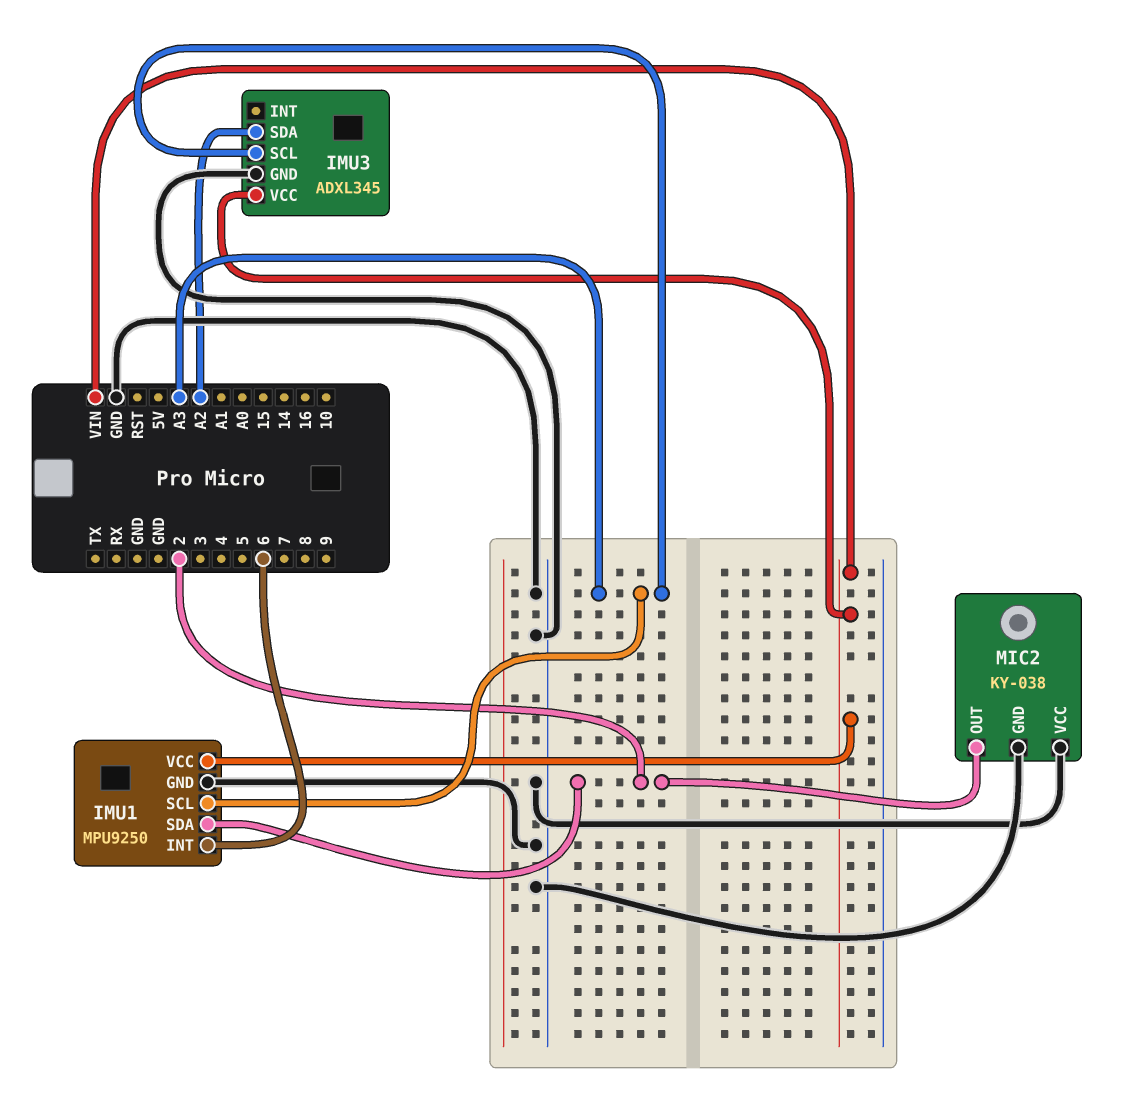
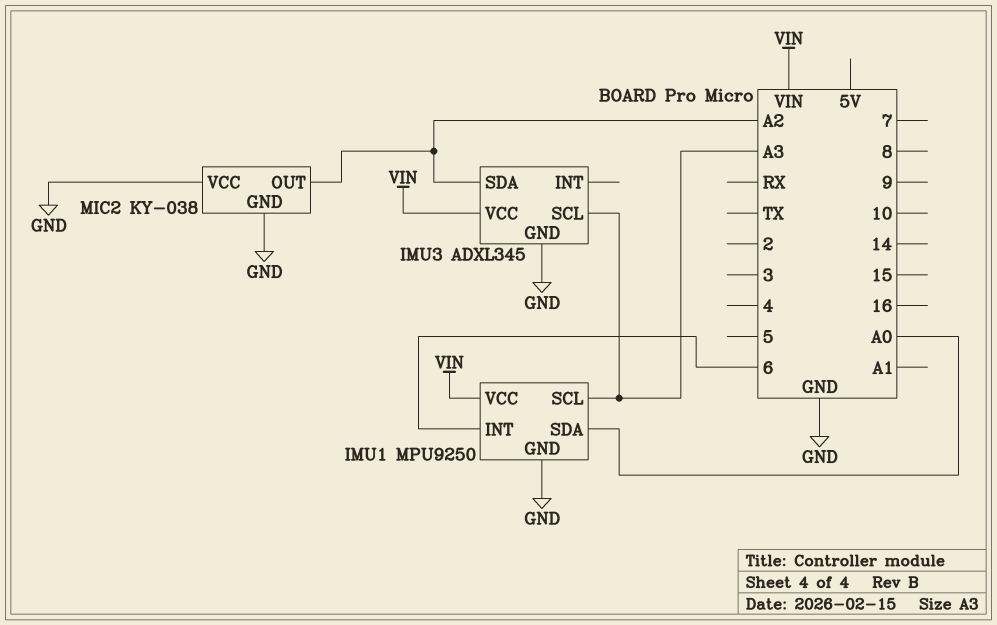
IMU1 pin SDA: 2 -> A0
MIC2 pin OUT: 2 -> A2

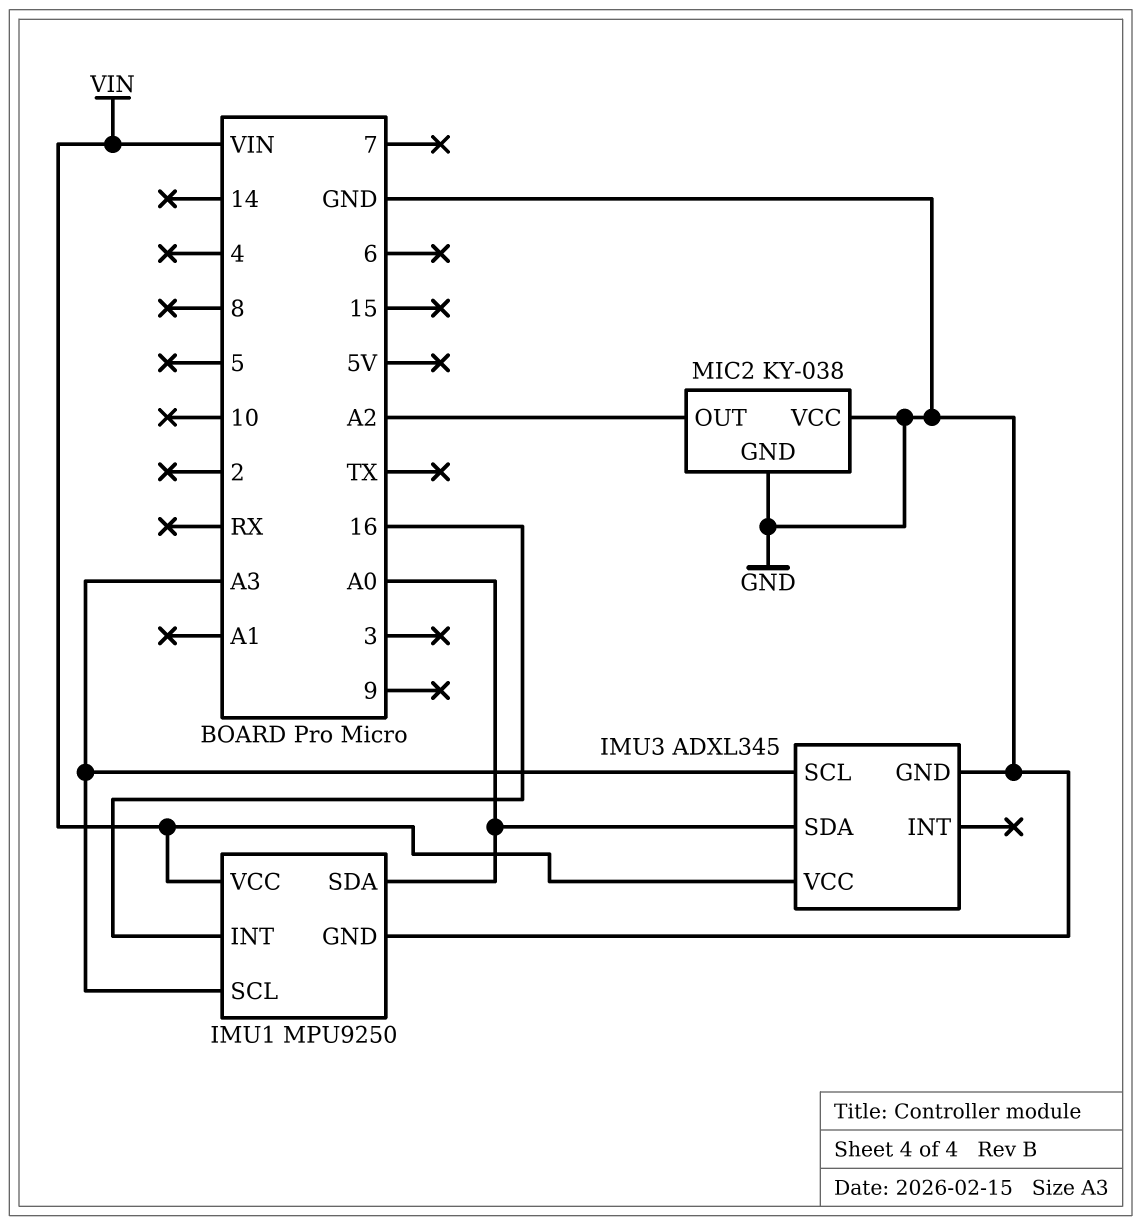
IMU1 pin INT: 6 -> 16
IMU3 pin SDA: A2 -> A0

